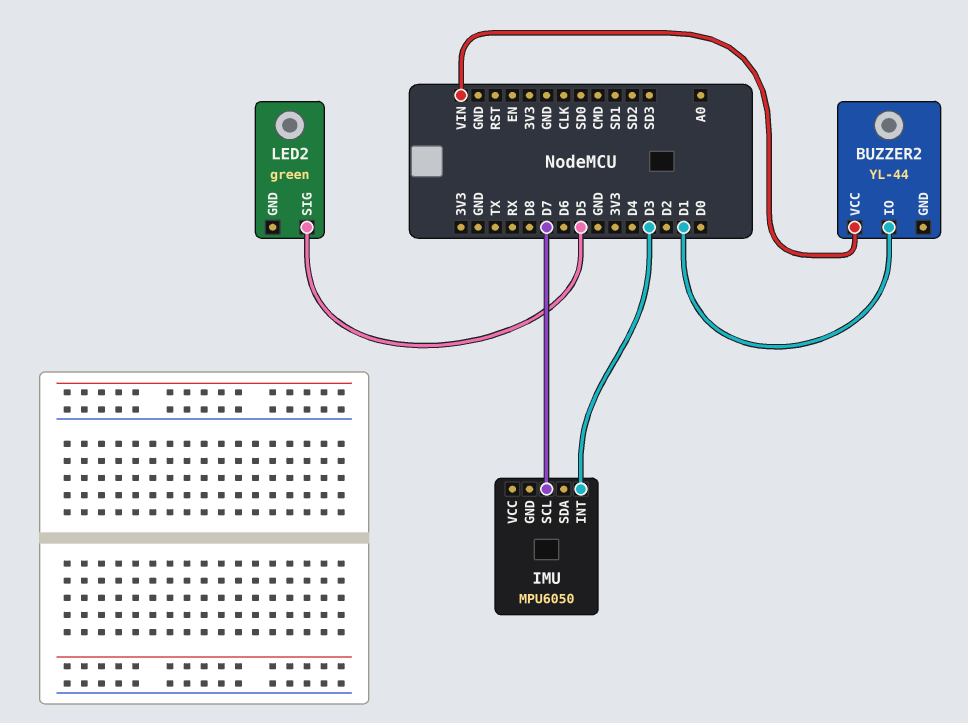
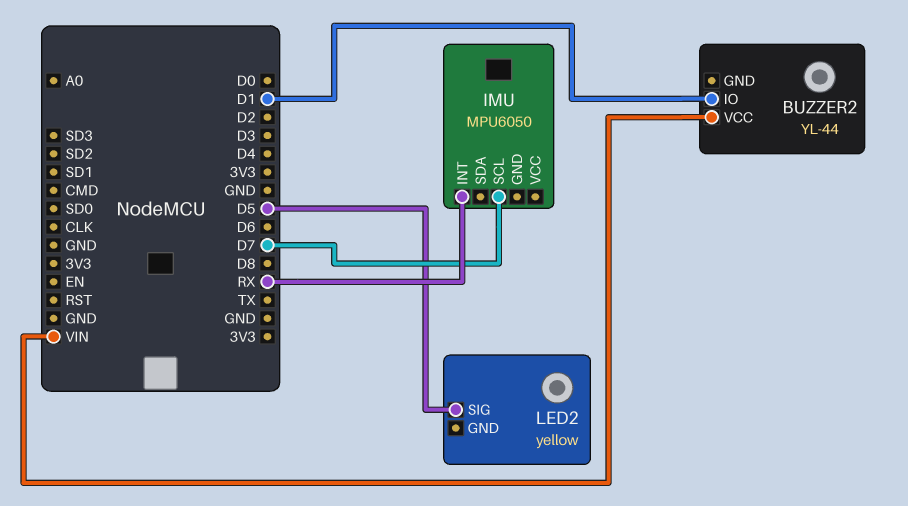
IMU pin INT: D3 -> RX
LED2: green -> yellow

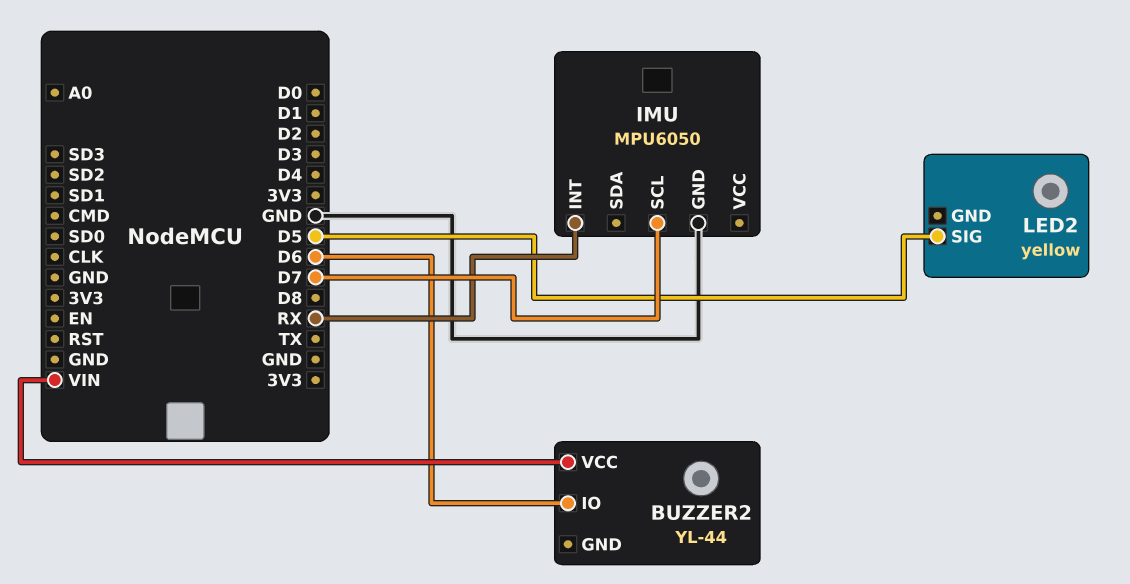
BUZZER2 pin IO: D1 -> D6
IMU pin GND: none -> GND

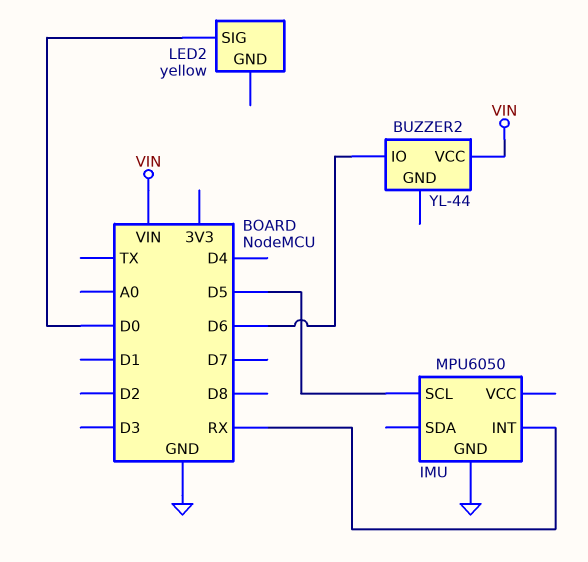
IMU pin SCL: D7 -> D5
LED2 pin SIG: D5 -> D0

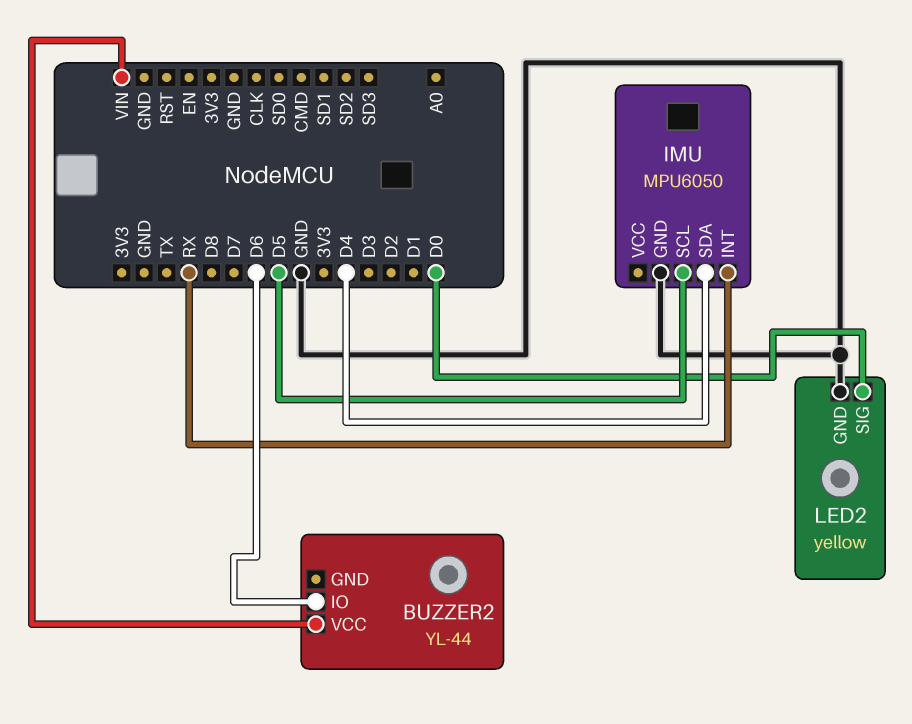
IMU pin SDA: none -> D4
LED2 pin GND: none -> GND

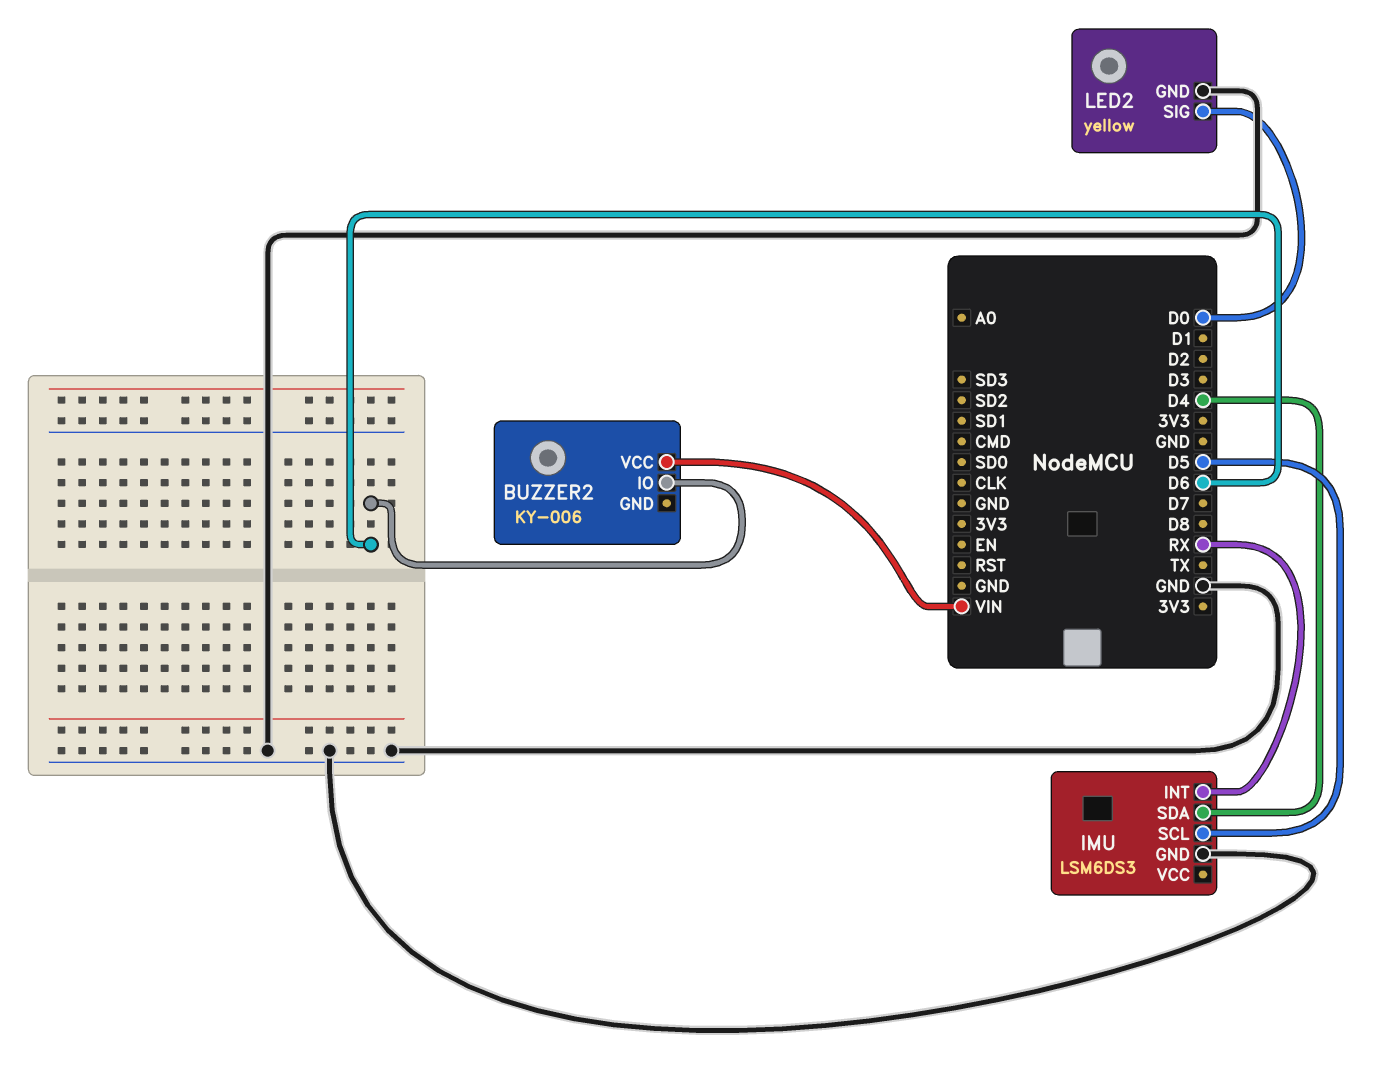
BUZZER2: YL-44 -> KY-006
IMU: MPU6050 -> LSM6DS3

